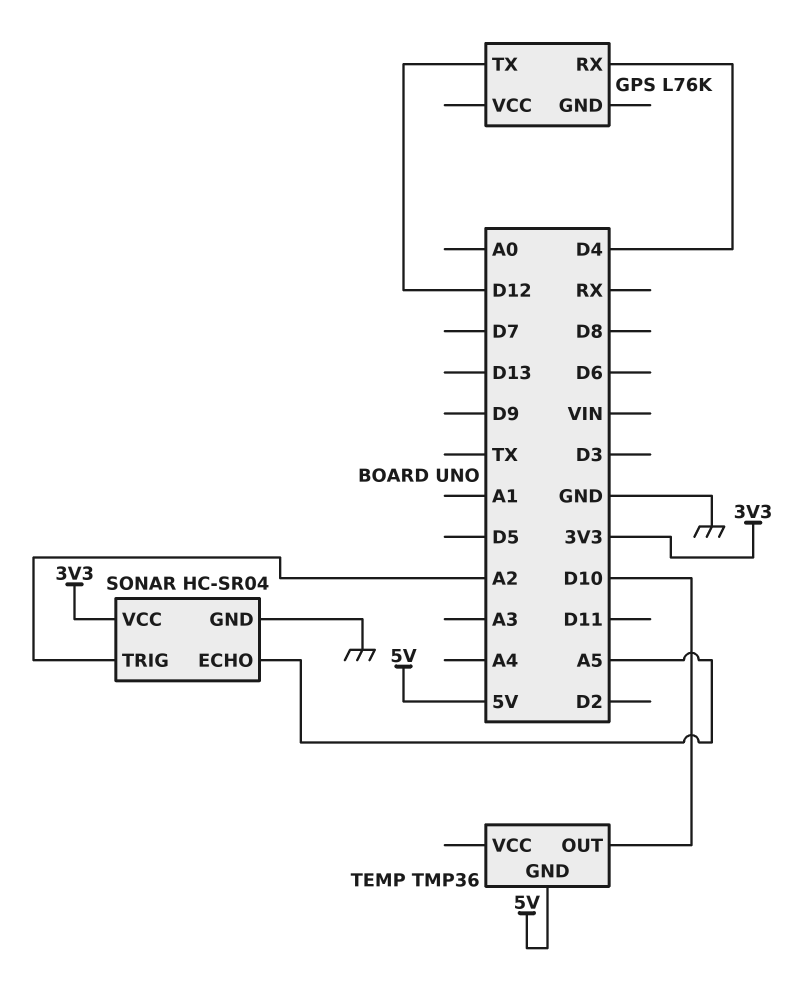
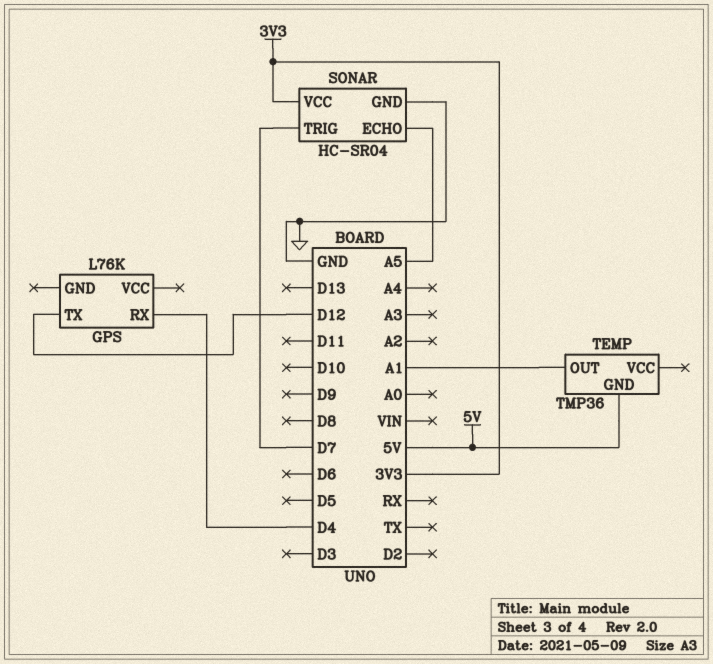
SONAR pin TRIG: A2 -> D7
TEMP pin OUT: D10 -> A1

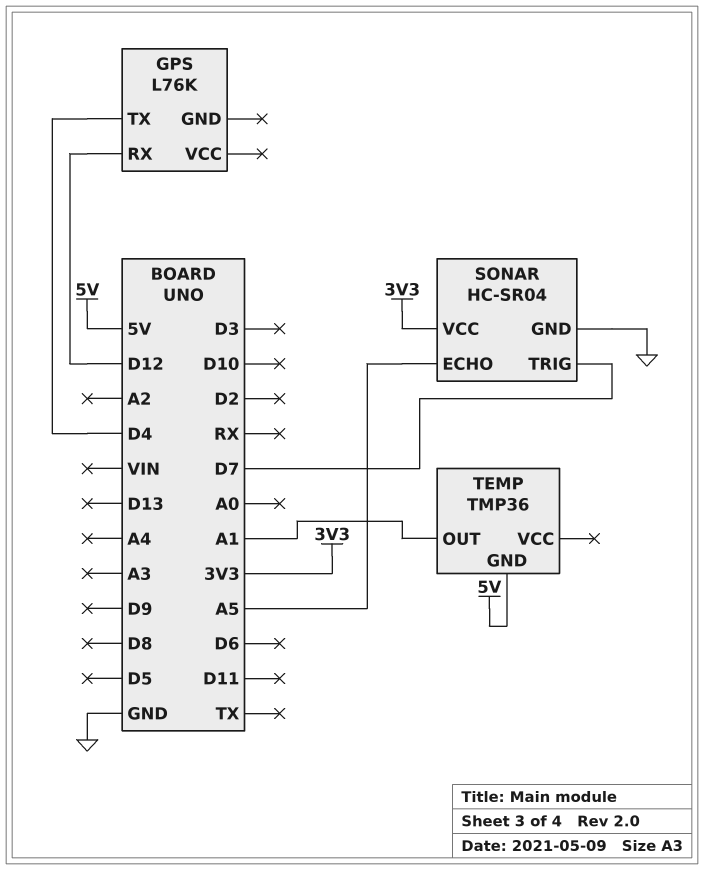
GPS pin RX: D4 -> D12
GPS pin TX: D12 -> D4

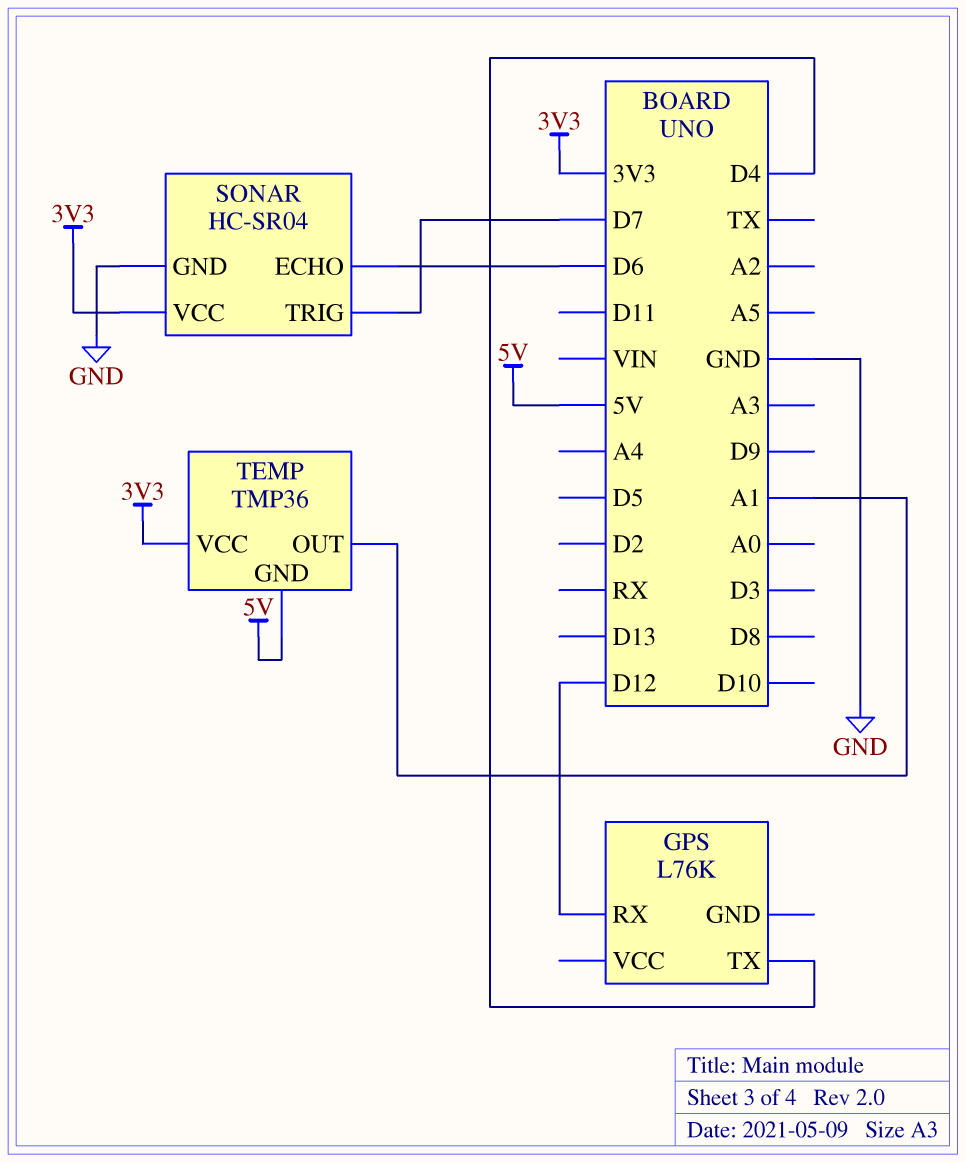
SONAR pin ECHO: A5 -> D6
TEMP pin VCC: none -> 3V3

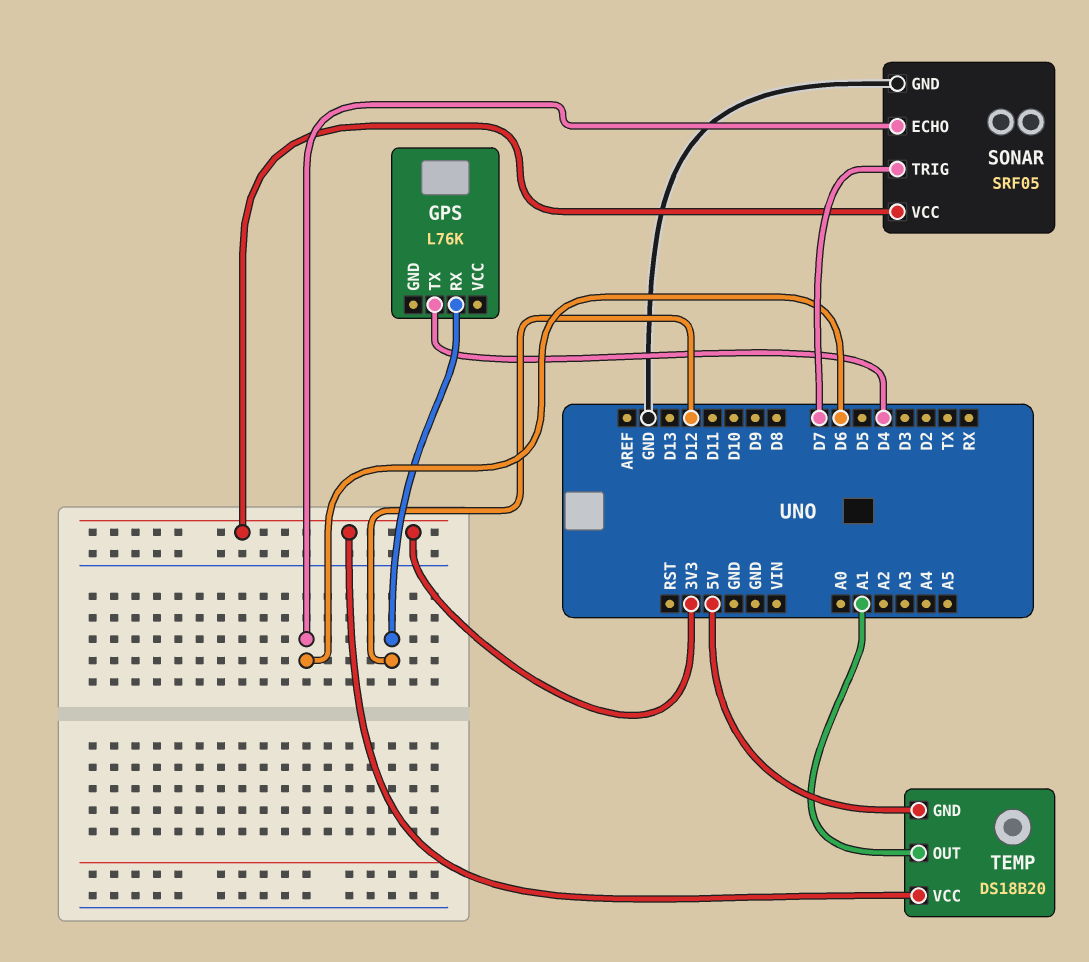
SONAR: HC-SR04 -> SRF05
TEMP: TMP36 -> DS18B20

